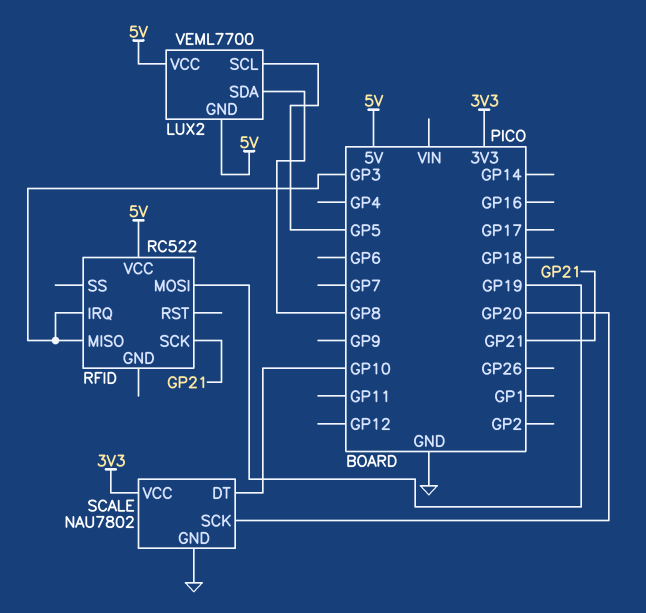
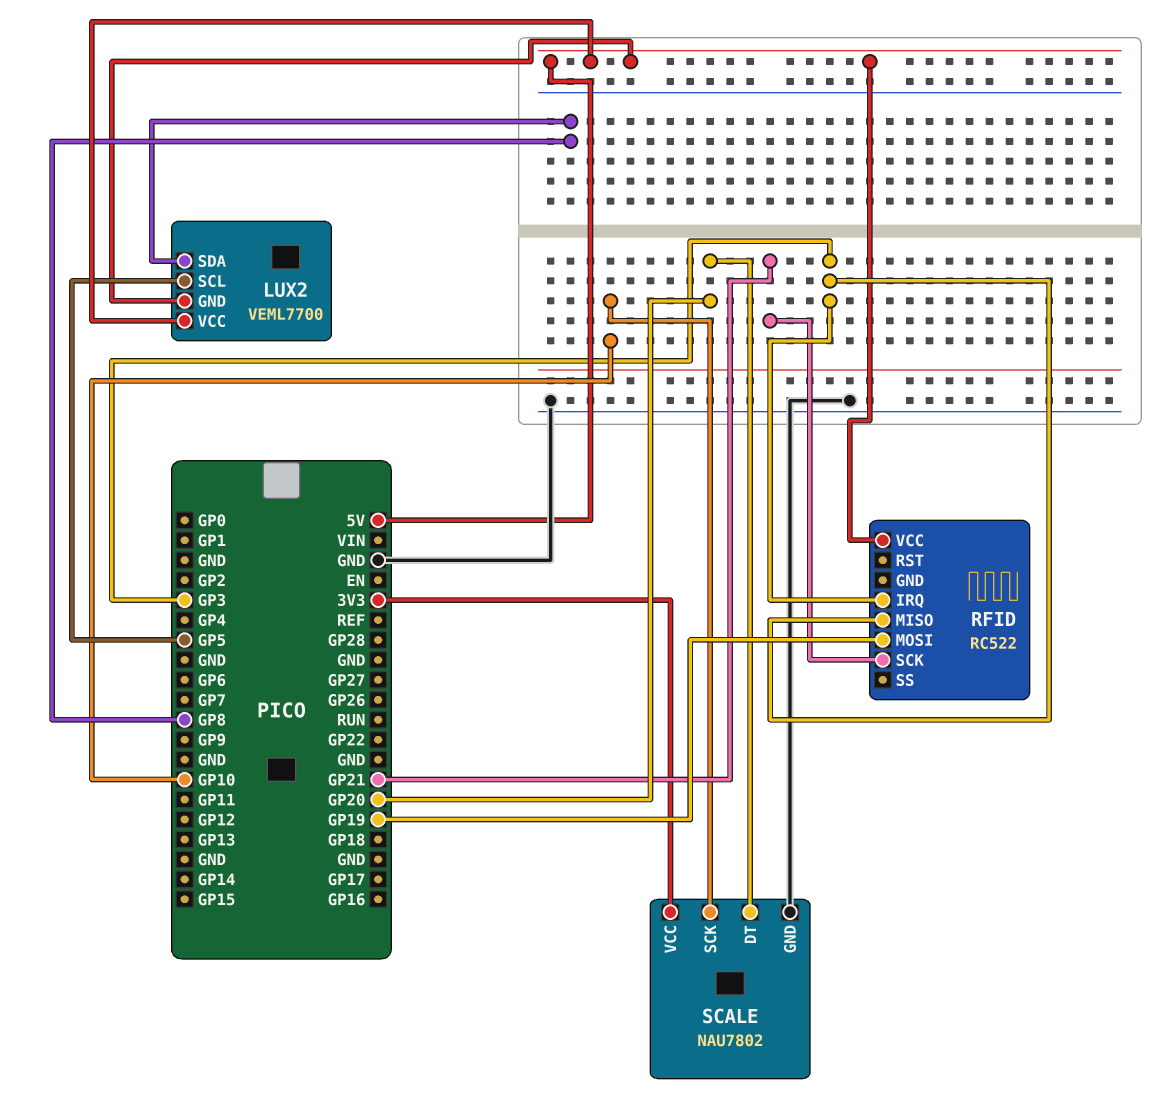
SCALE pin DT: GP10 -> GP20
SCALE pin SCK: GP20 -> GP10

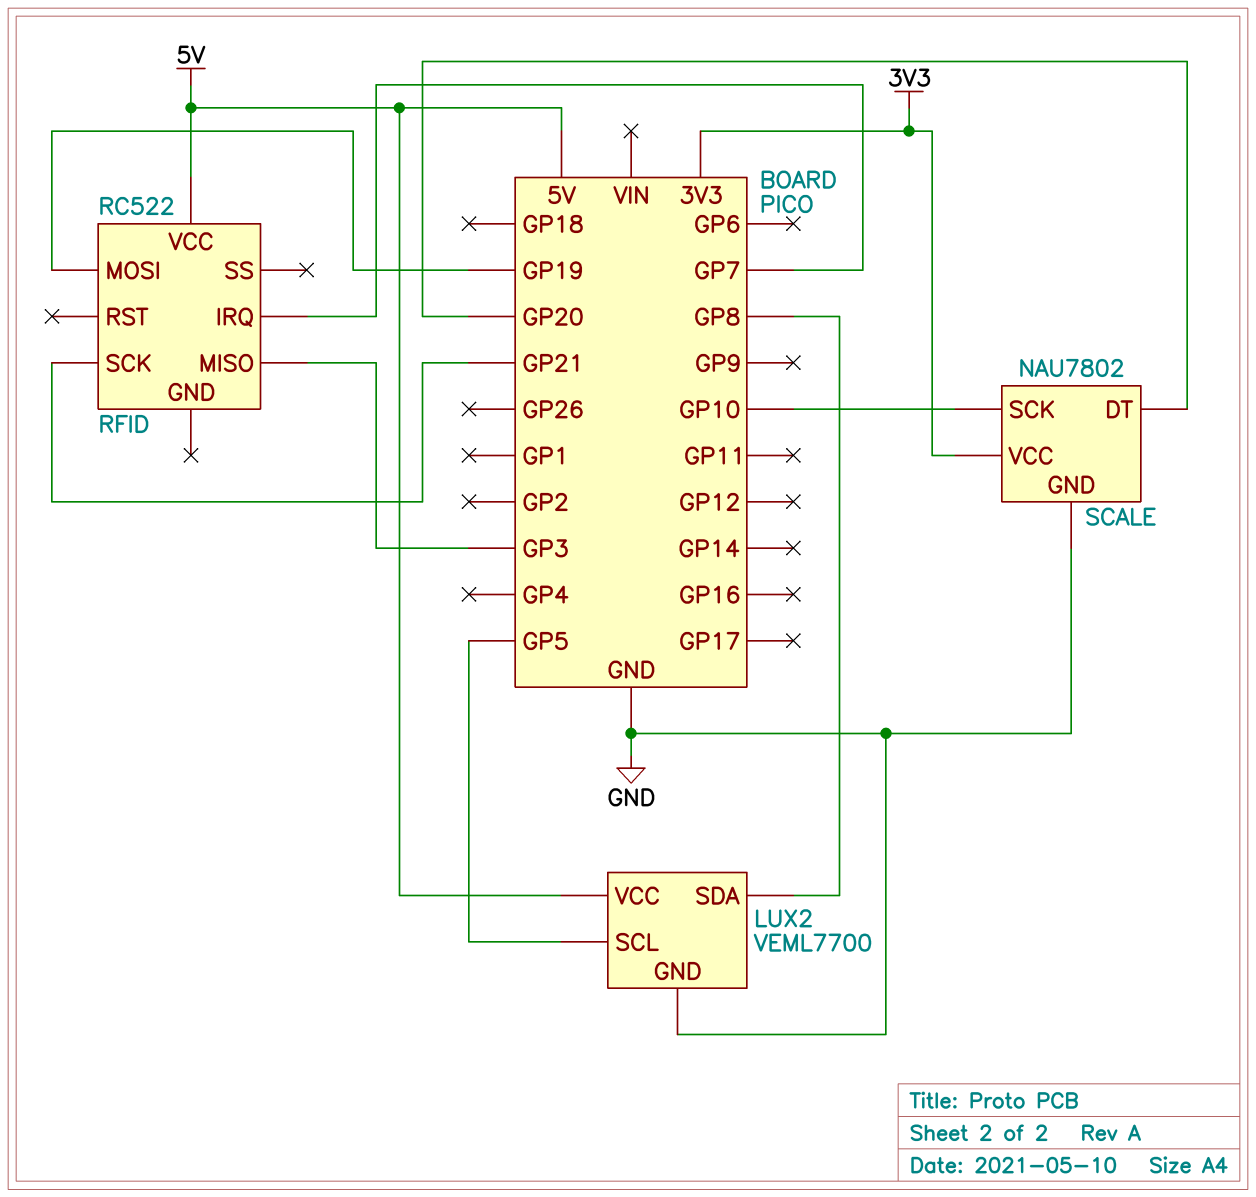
LUX2 pin GND: 5V -> GND
RFID pin IRQ: GP3 -> GP7

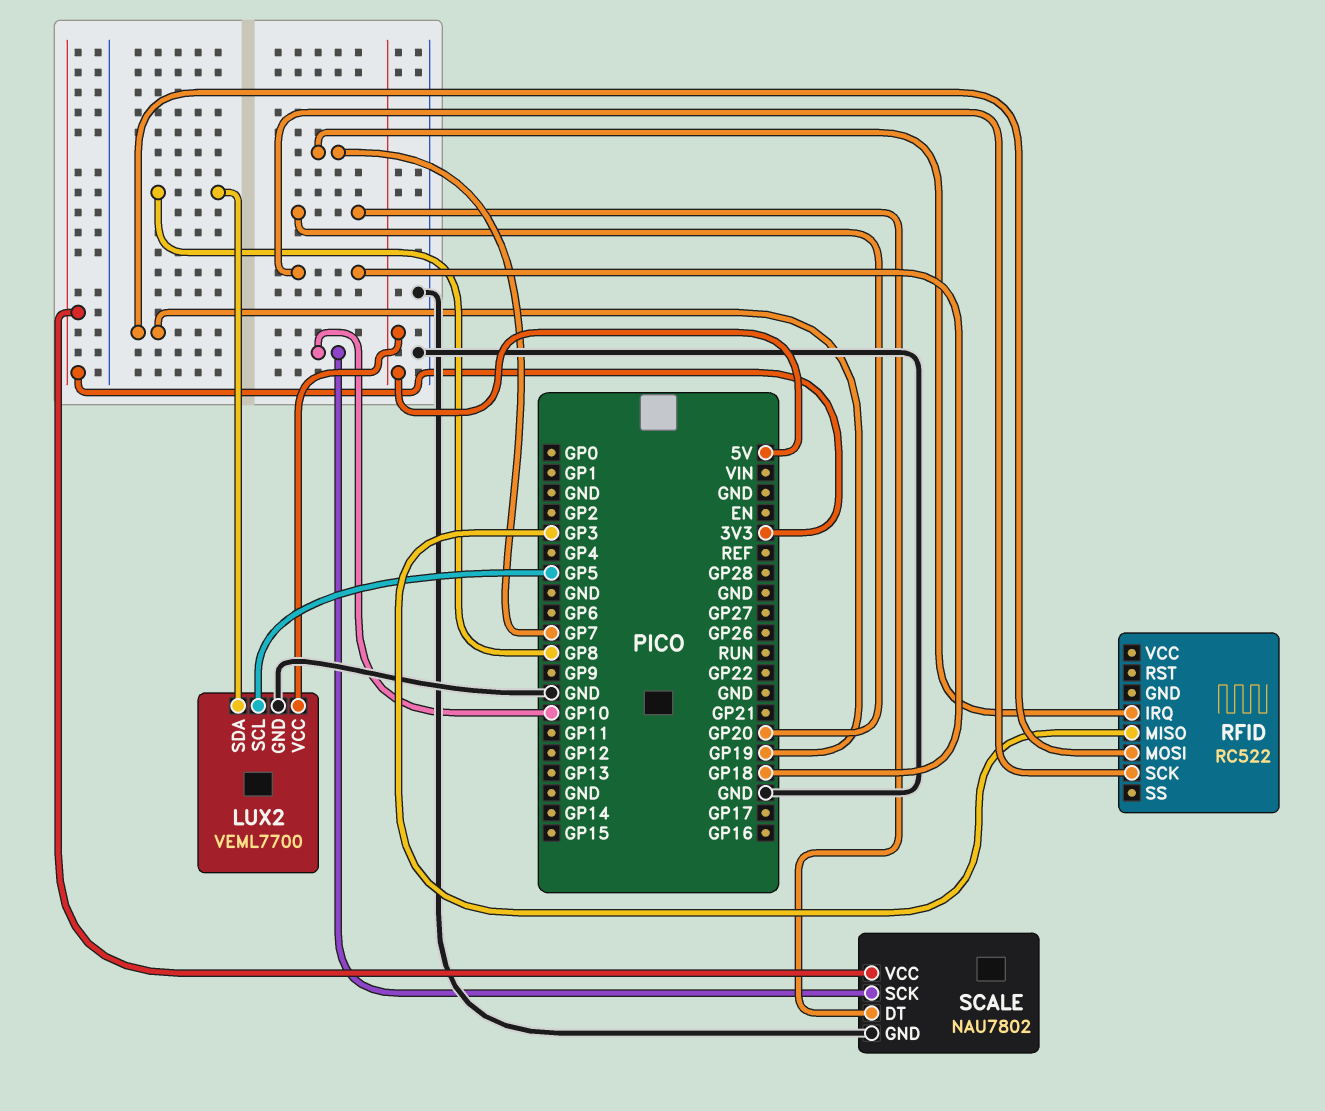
RFID pin SCK: GP21 -> GP18
RFID pin VCC: 5V -> none

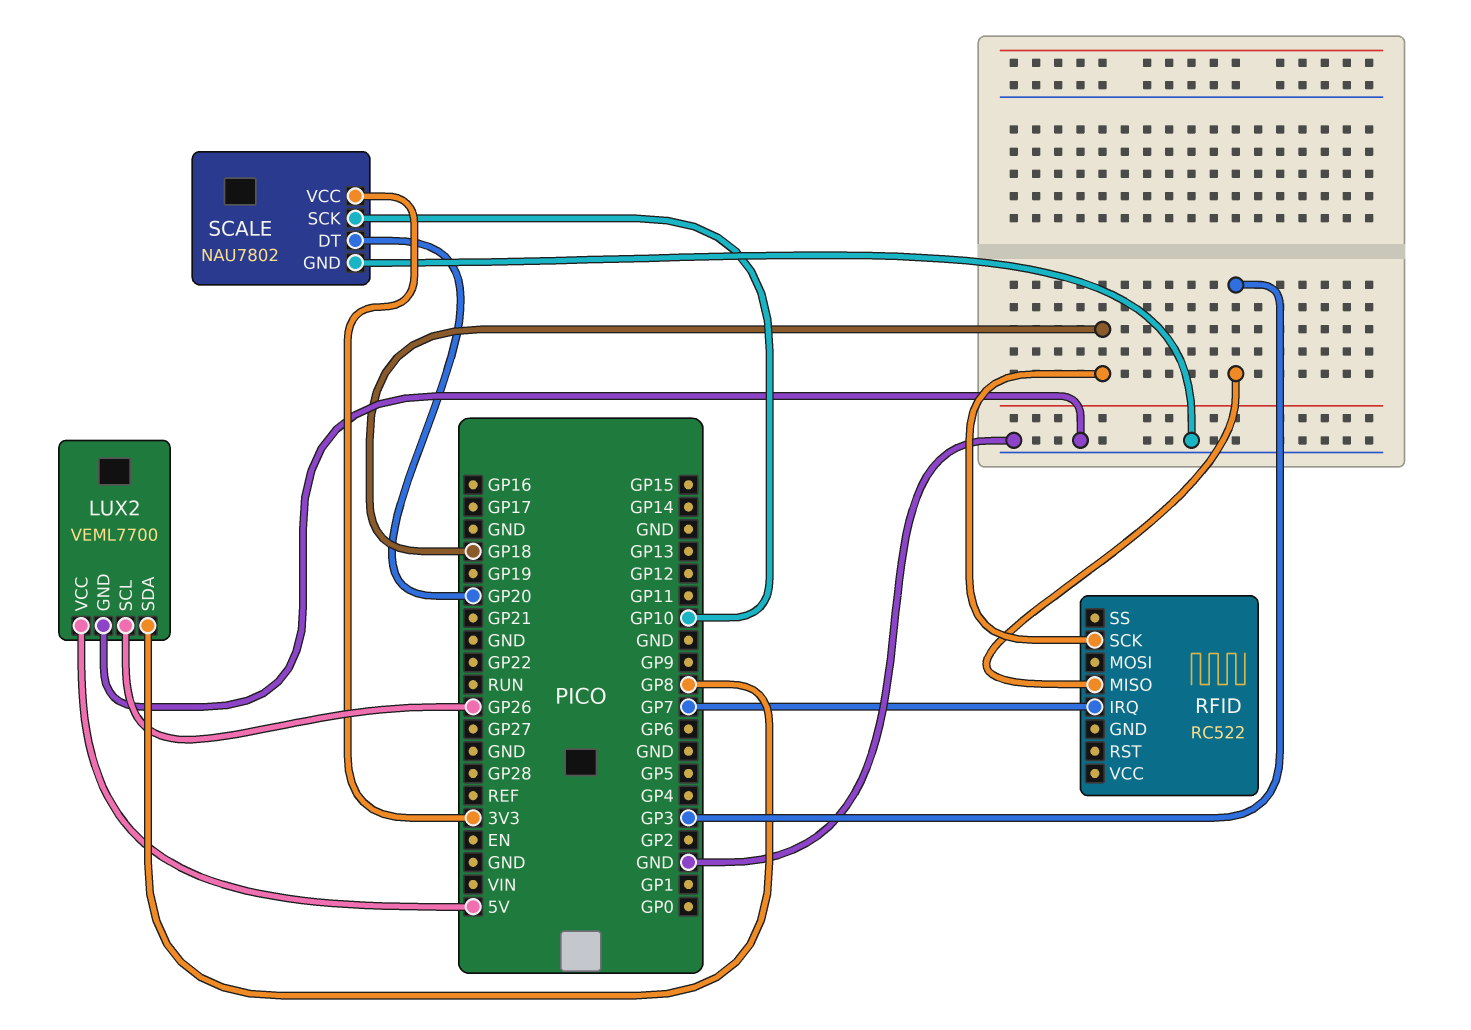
LUX2 pin SCL: GP5 -> GP26
RFID pin MOSI: GP19 -> none

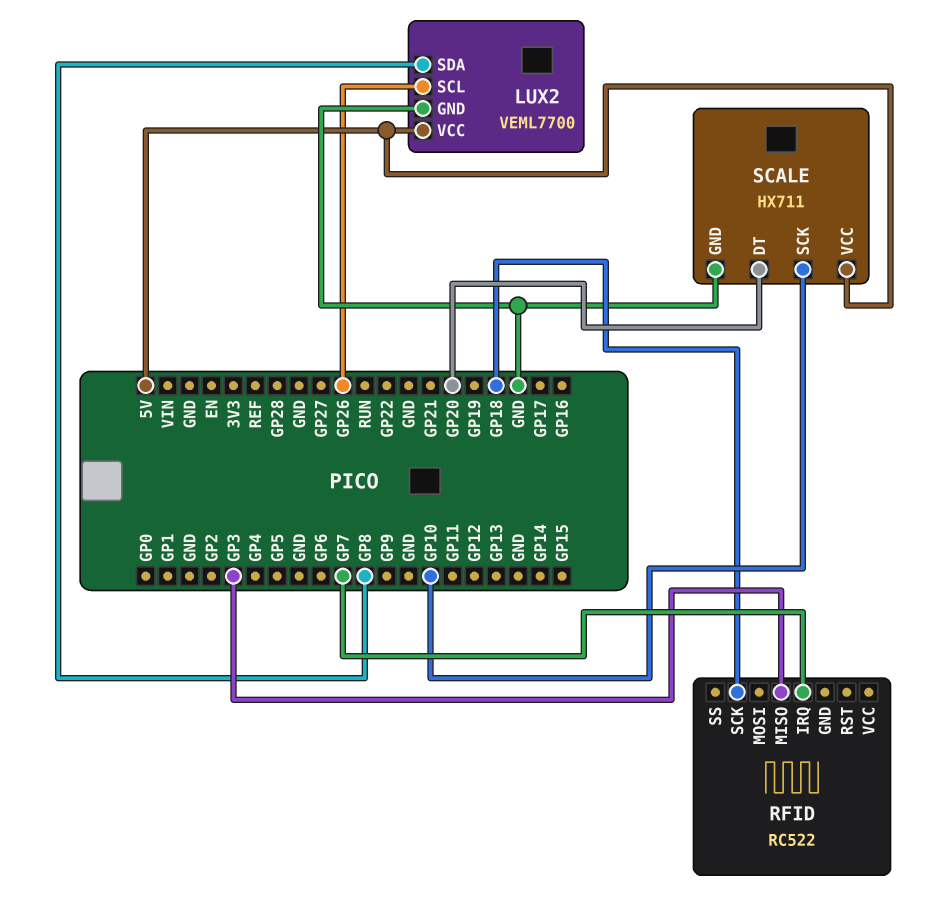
SCALE: NAU7802 -> HX711
SCALE pin VCC: 3V3 -> 5V

